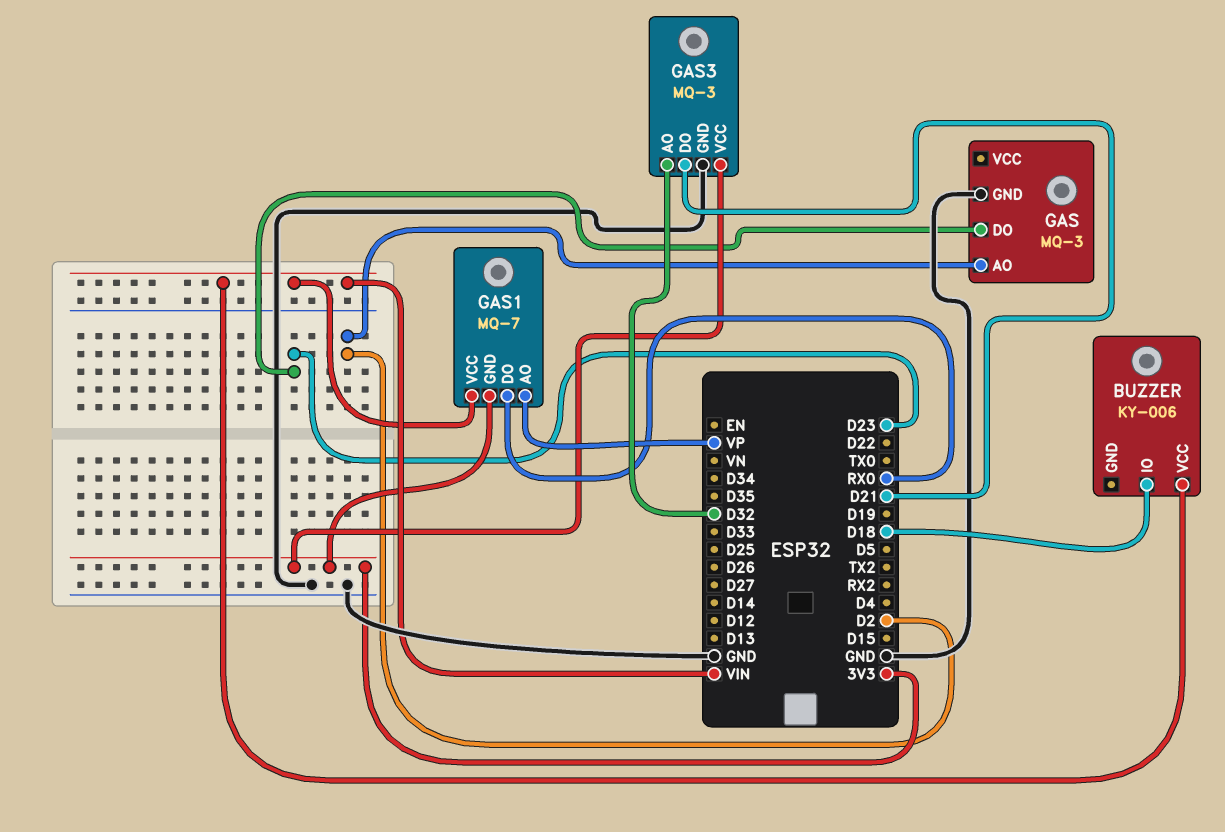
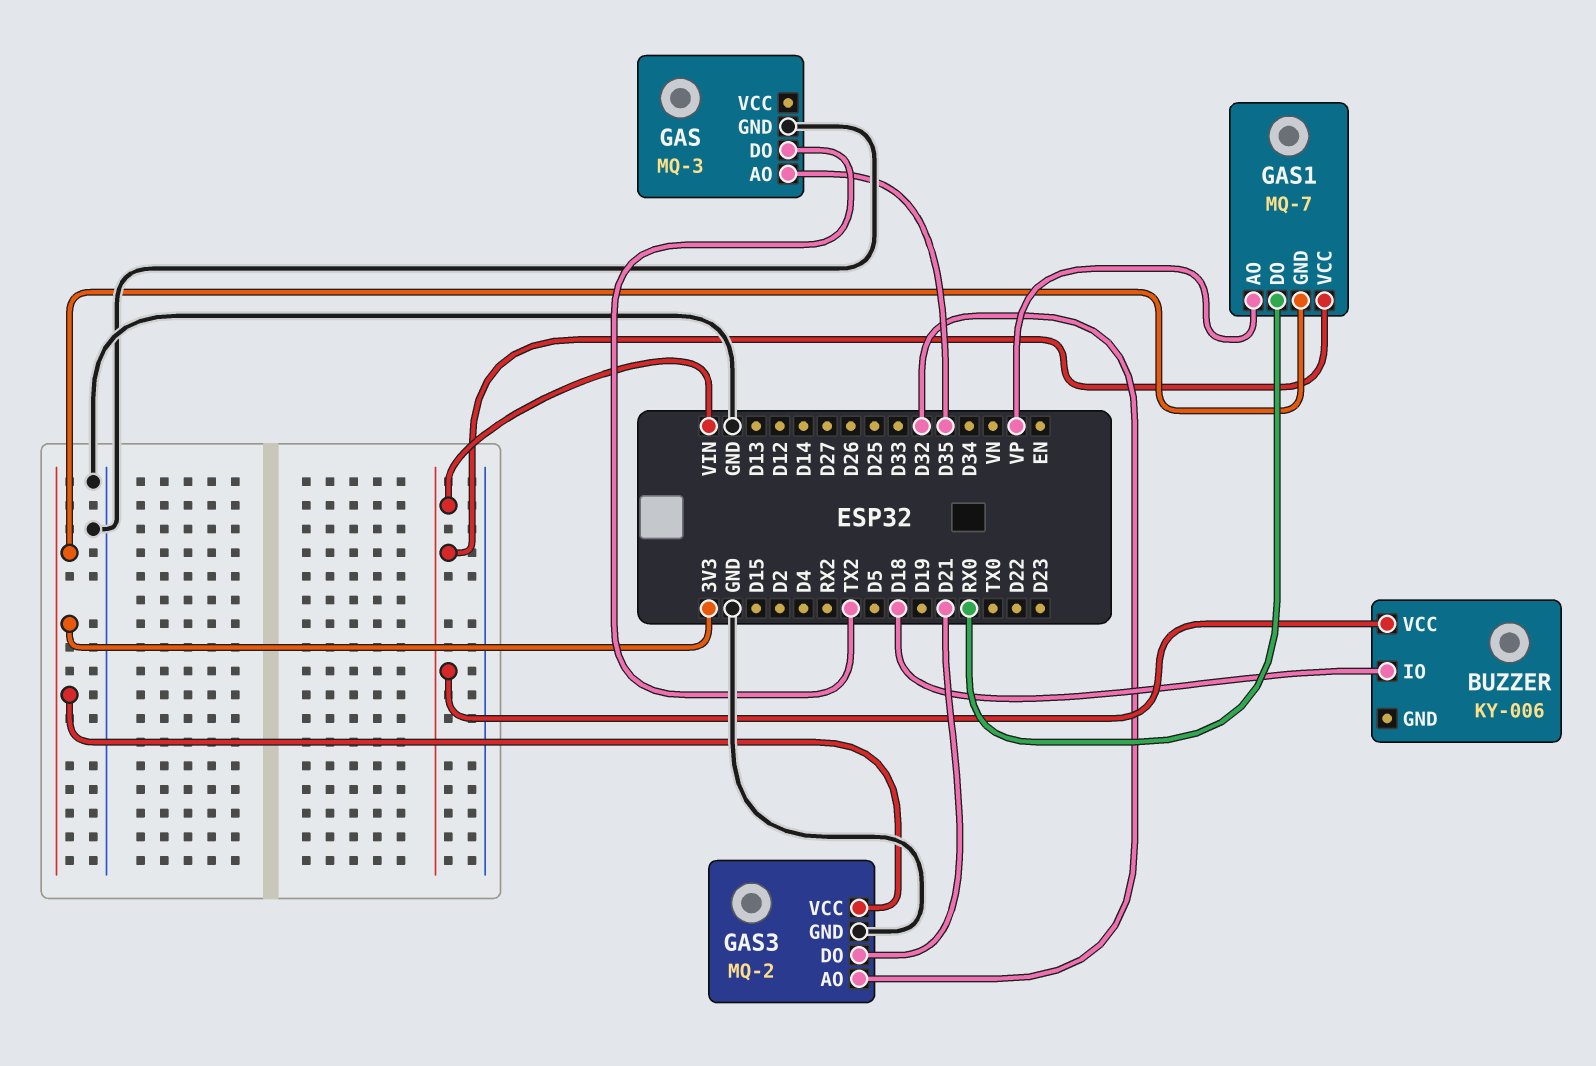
GAS pin AO: D2 -> D35
GAS pin DO: D23 -> TX2
GAS3: MQ-3 -> MQ-2

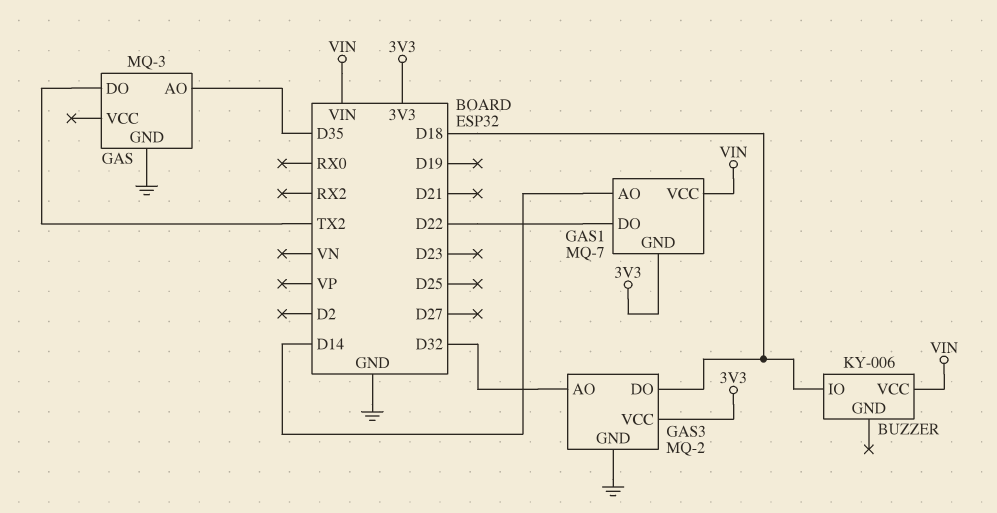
GAS1 pin AO: VP -> D14
GAS1 pin DO: RX0 -> D22
GAS3 pin DO: D21 -> D18

